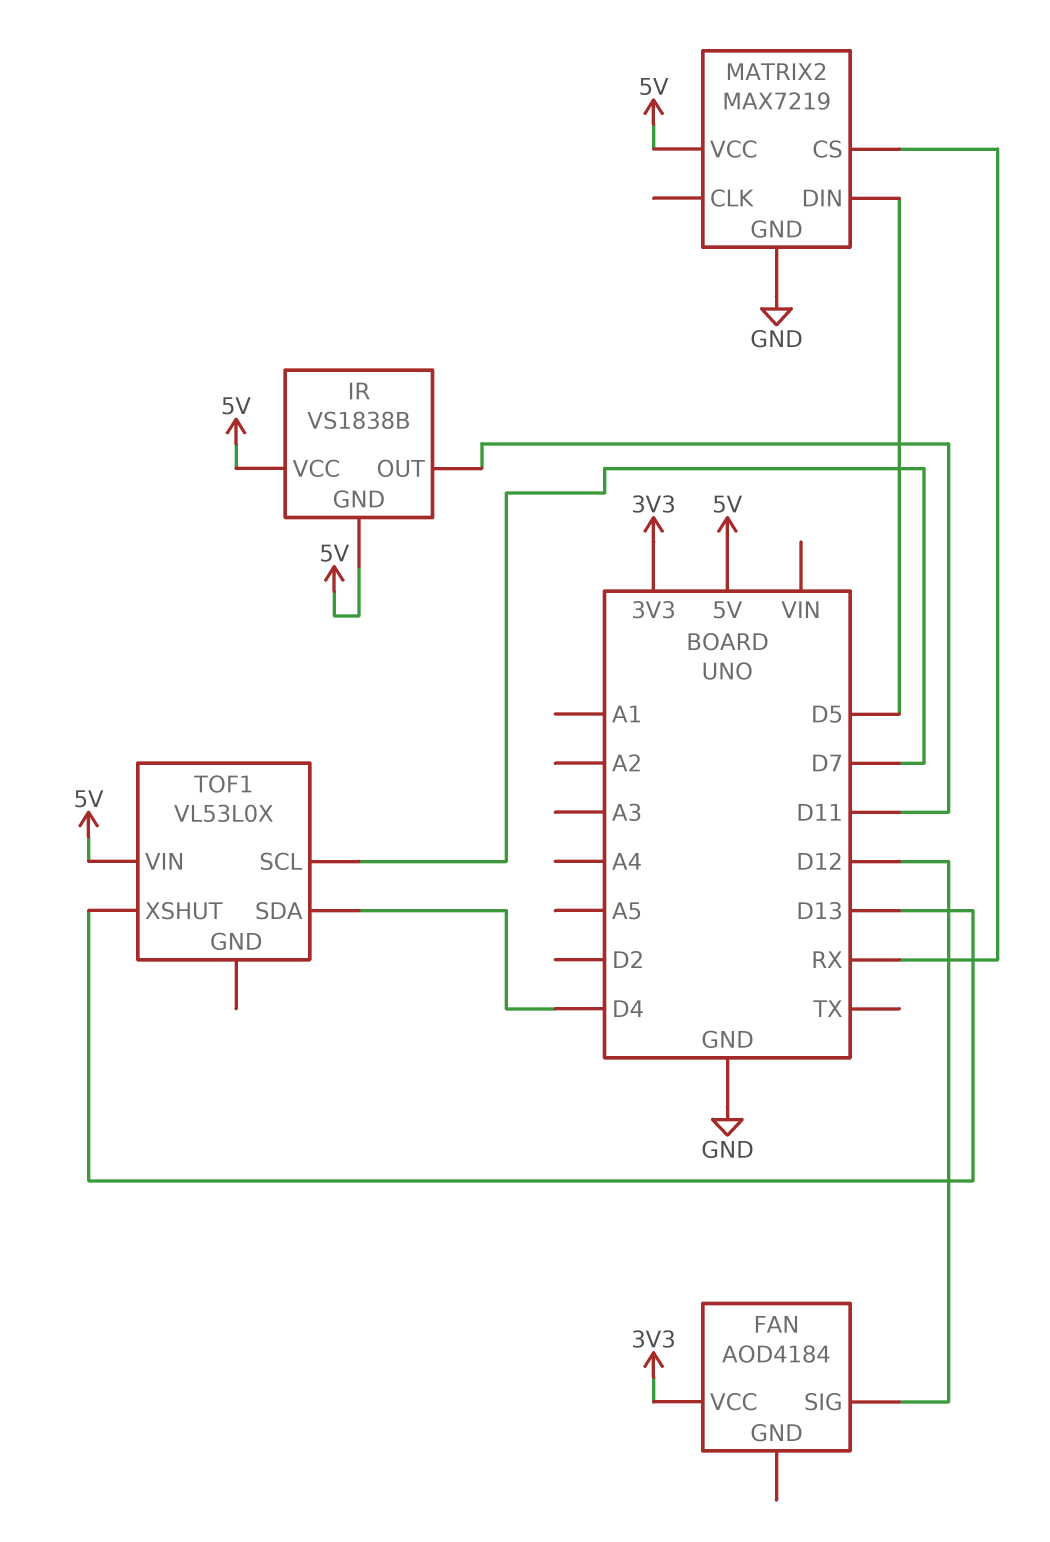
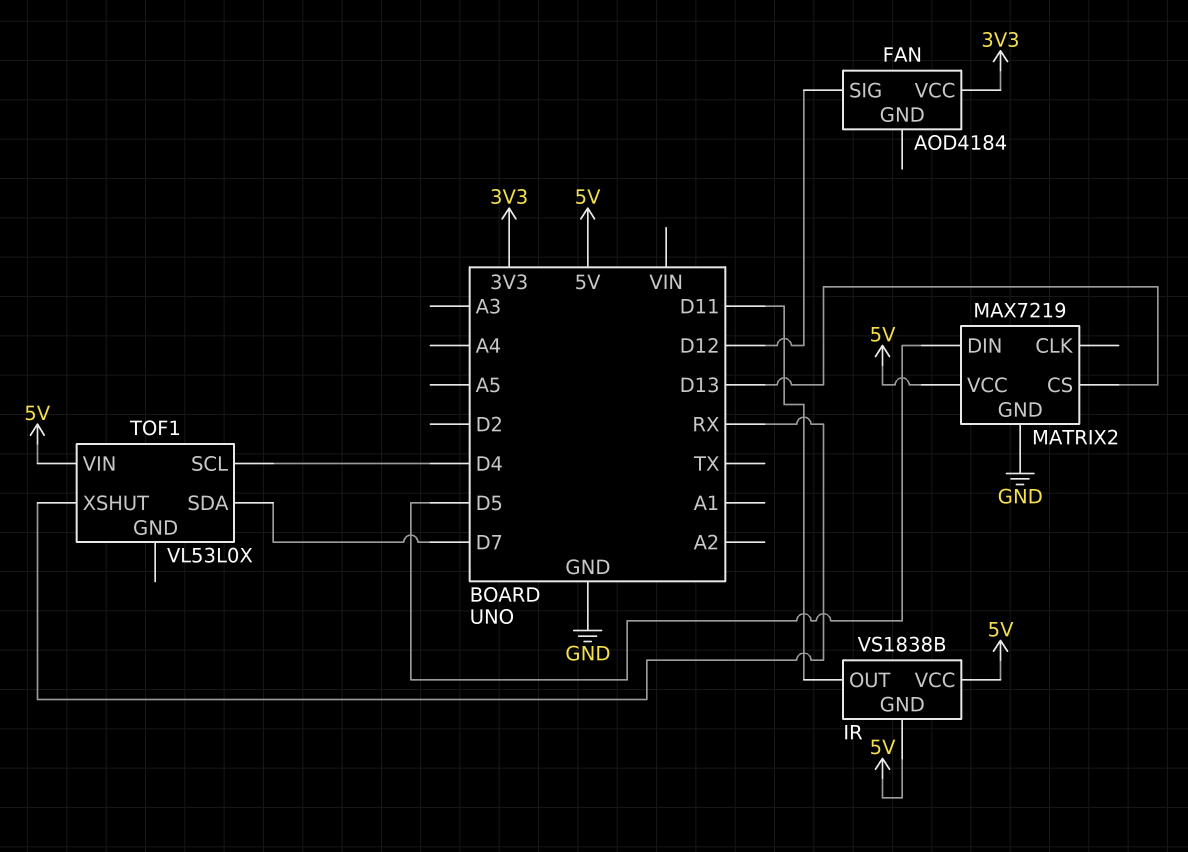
MATRIX2 pin CS: RX -> D13
TOF1 pin SCL: D7 -> D4
TOF1 pin SDA: D4 -> D7
TOF1 pin XSHUT: D13 -> RX

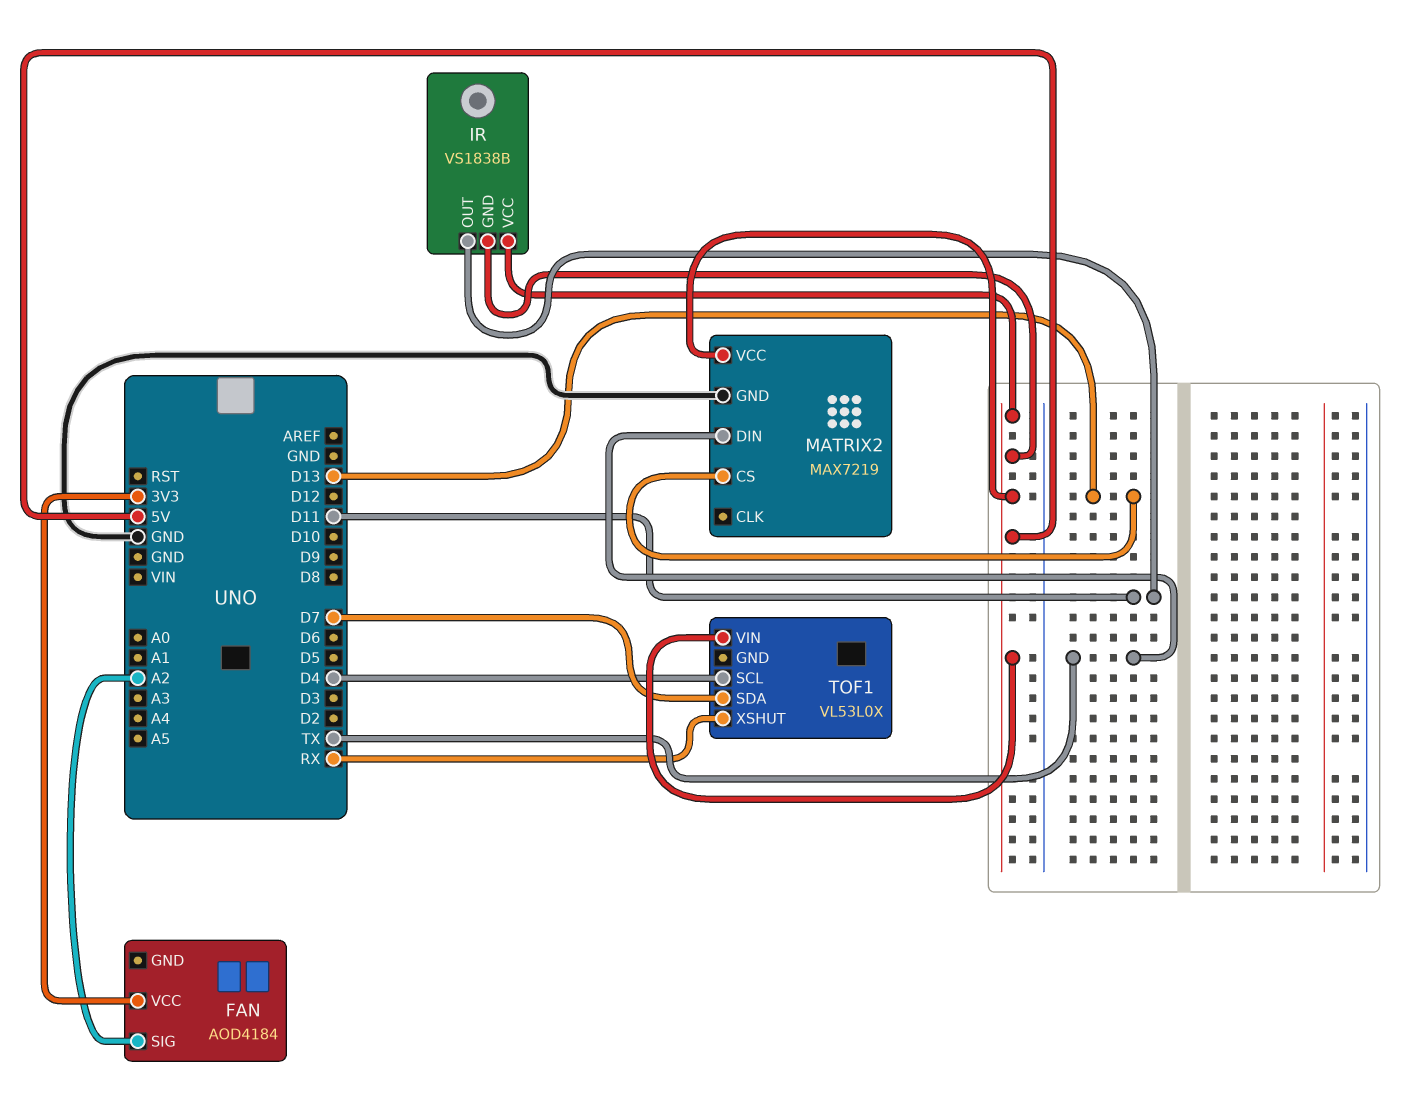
FAN pin SIG: D12 -> A2
MATRIX2 pin DIN: D5 -> TX

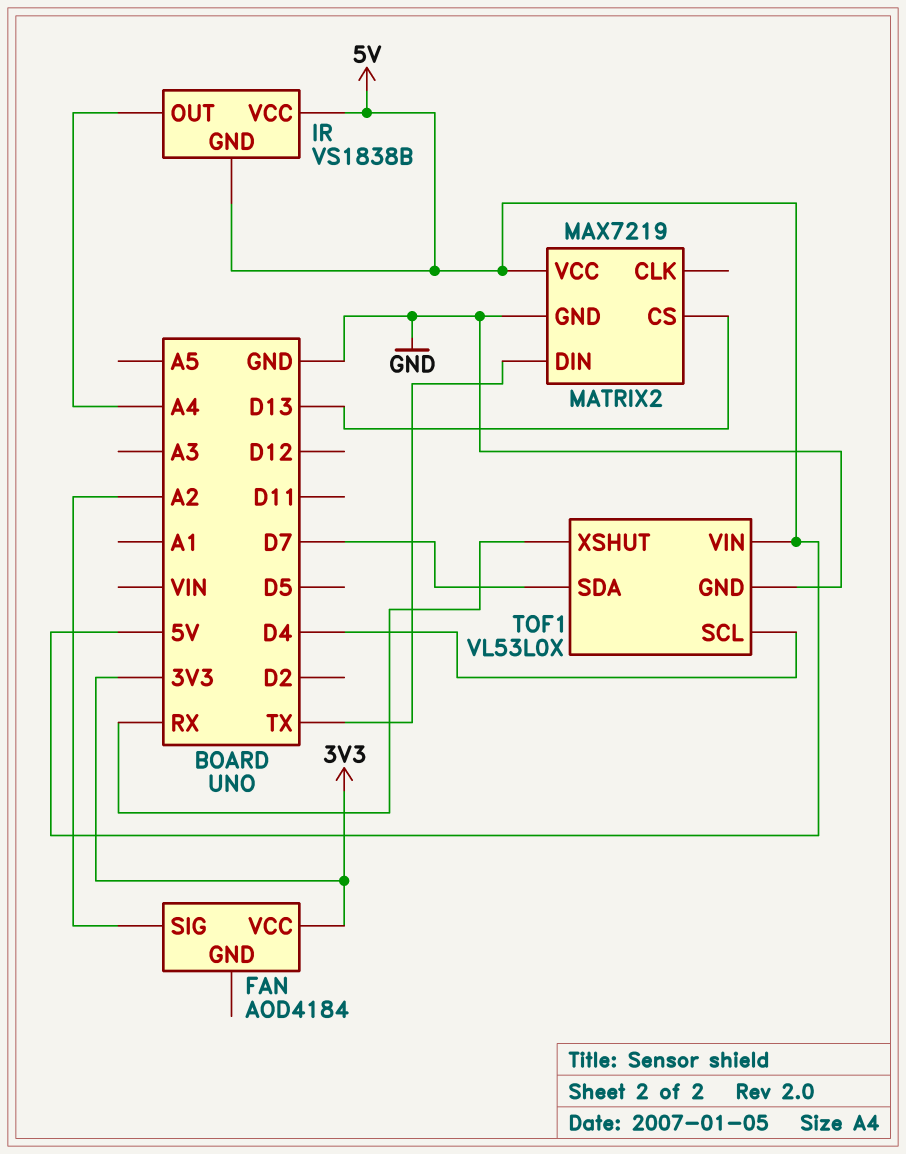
IR pin OUT: D11 -> A4
TOF1 pin GND: none -> GND

